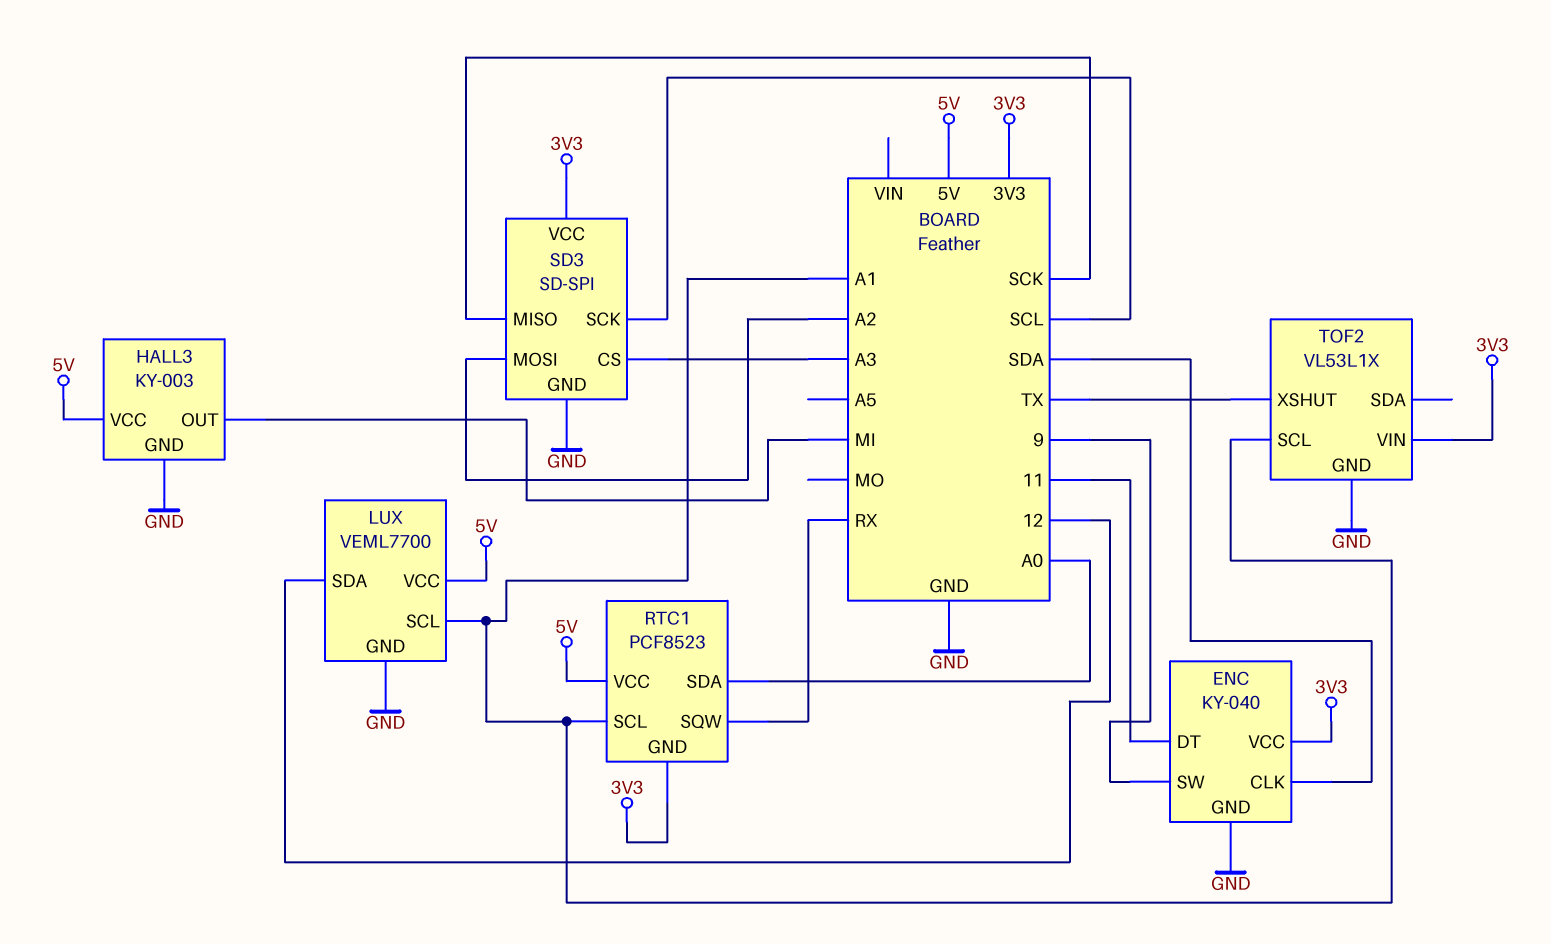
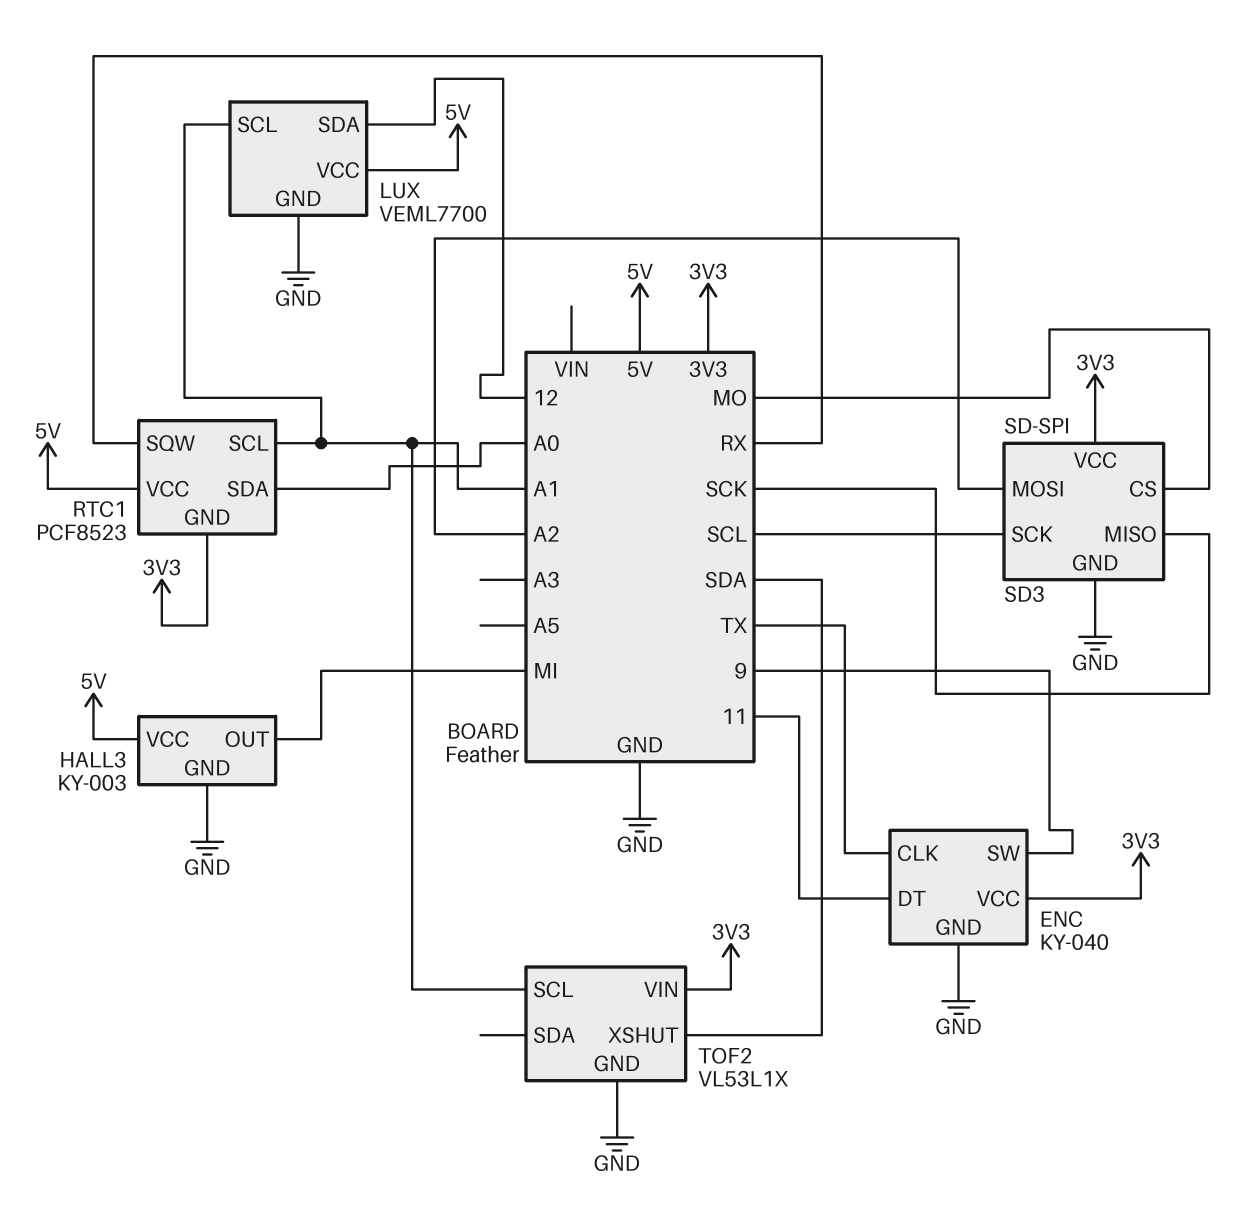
ENC pin CLK: SDA -> TX
SD3 pin CS: A3 -> MO
TOF2 pin XSHUT: TX -> SDA

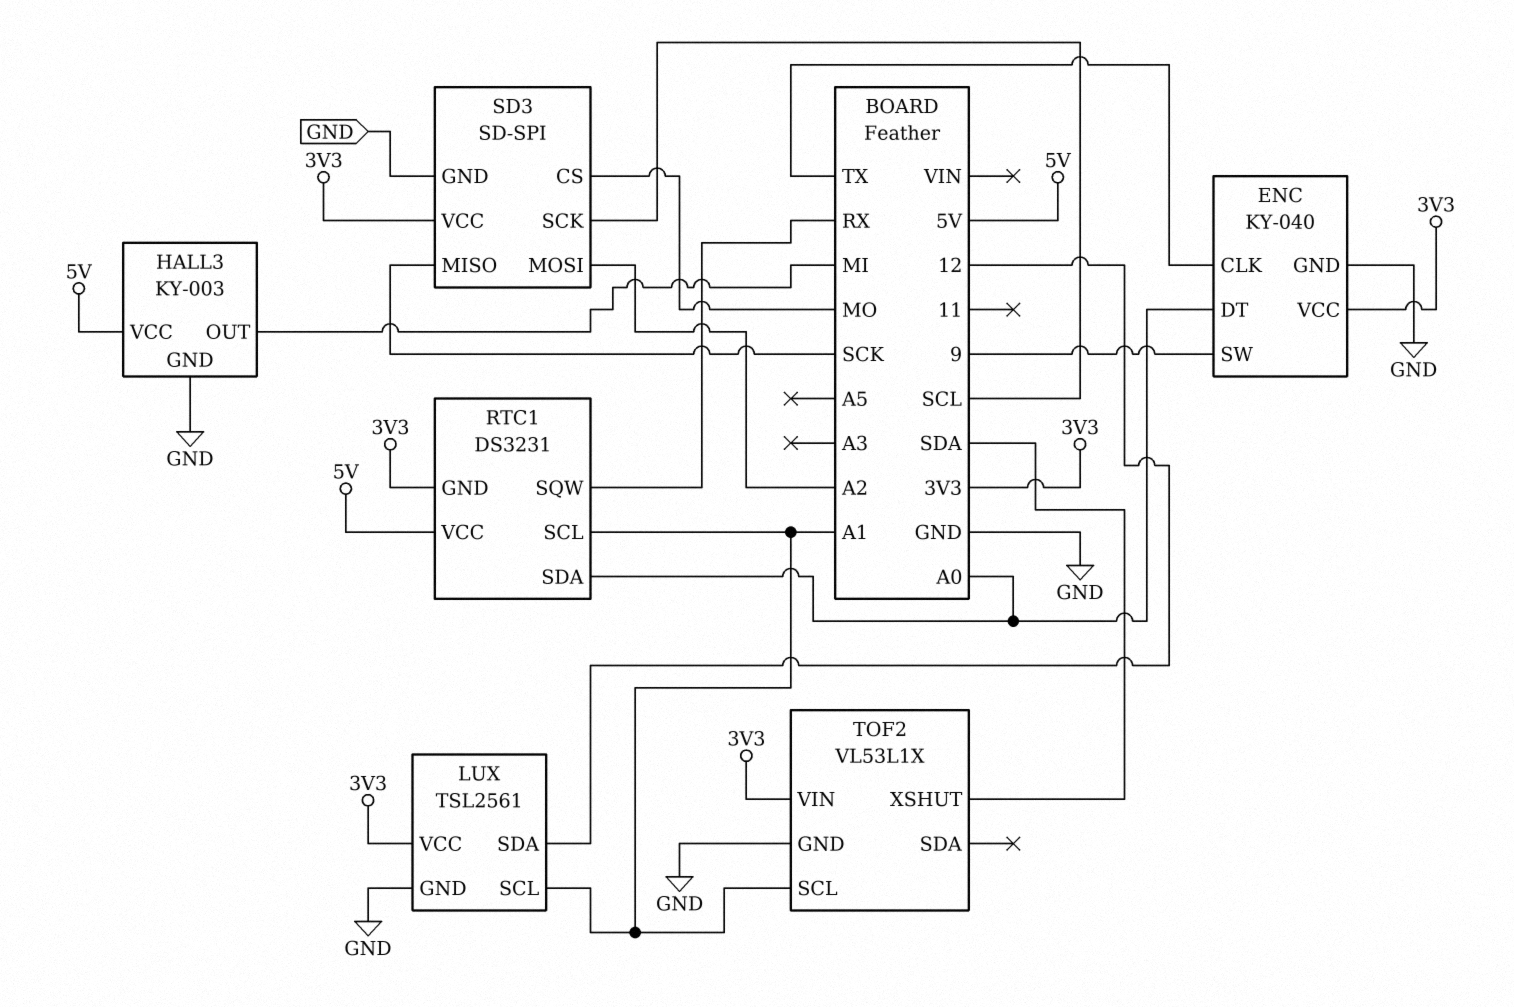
ENC pin DT: 11 -> A0
LUX: VEML7700 -> TSL2561
LUX pin VCC: 5V -> 3V3
RTC1: PCF8523 -> DS3231

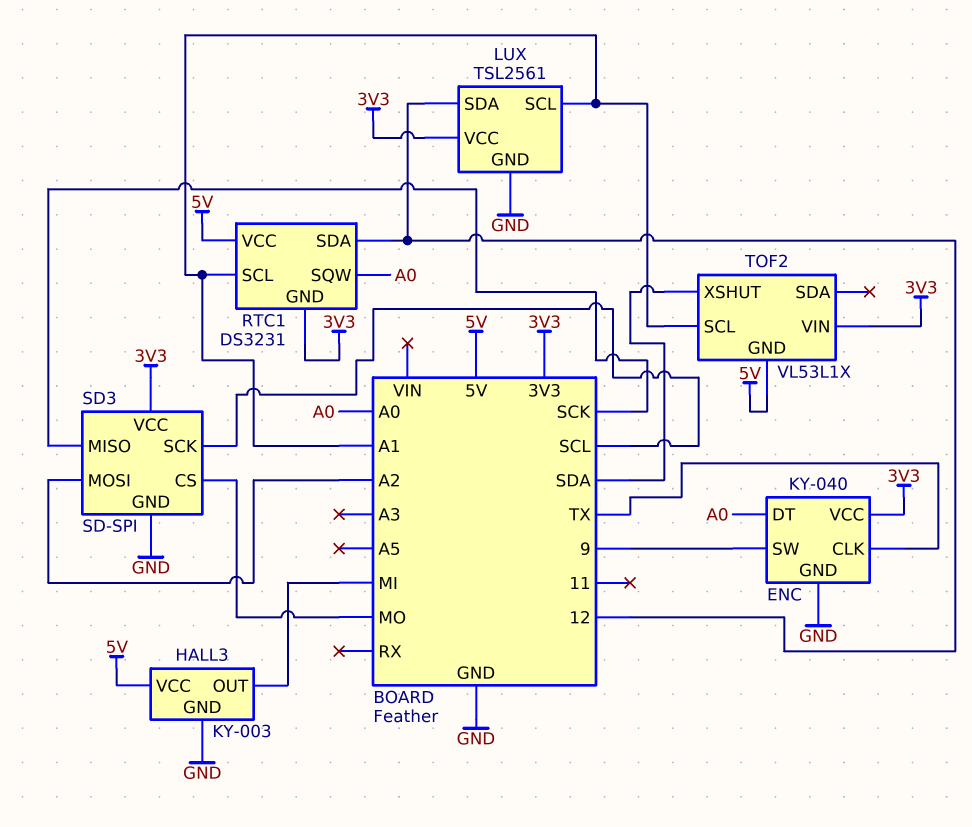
RTC1 pin SDA: A0 -> 12
RTC1 pin SQW: RX -> A0
TOF2 pin GND: GND -> 5V

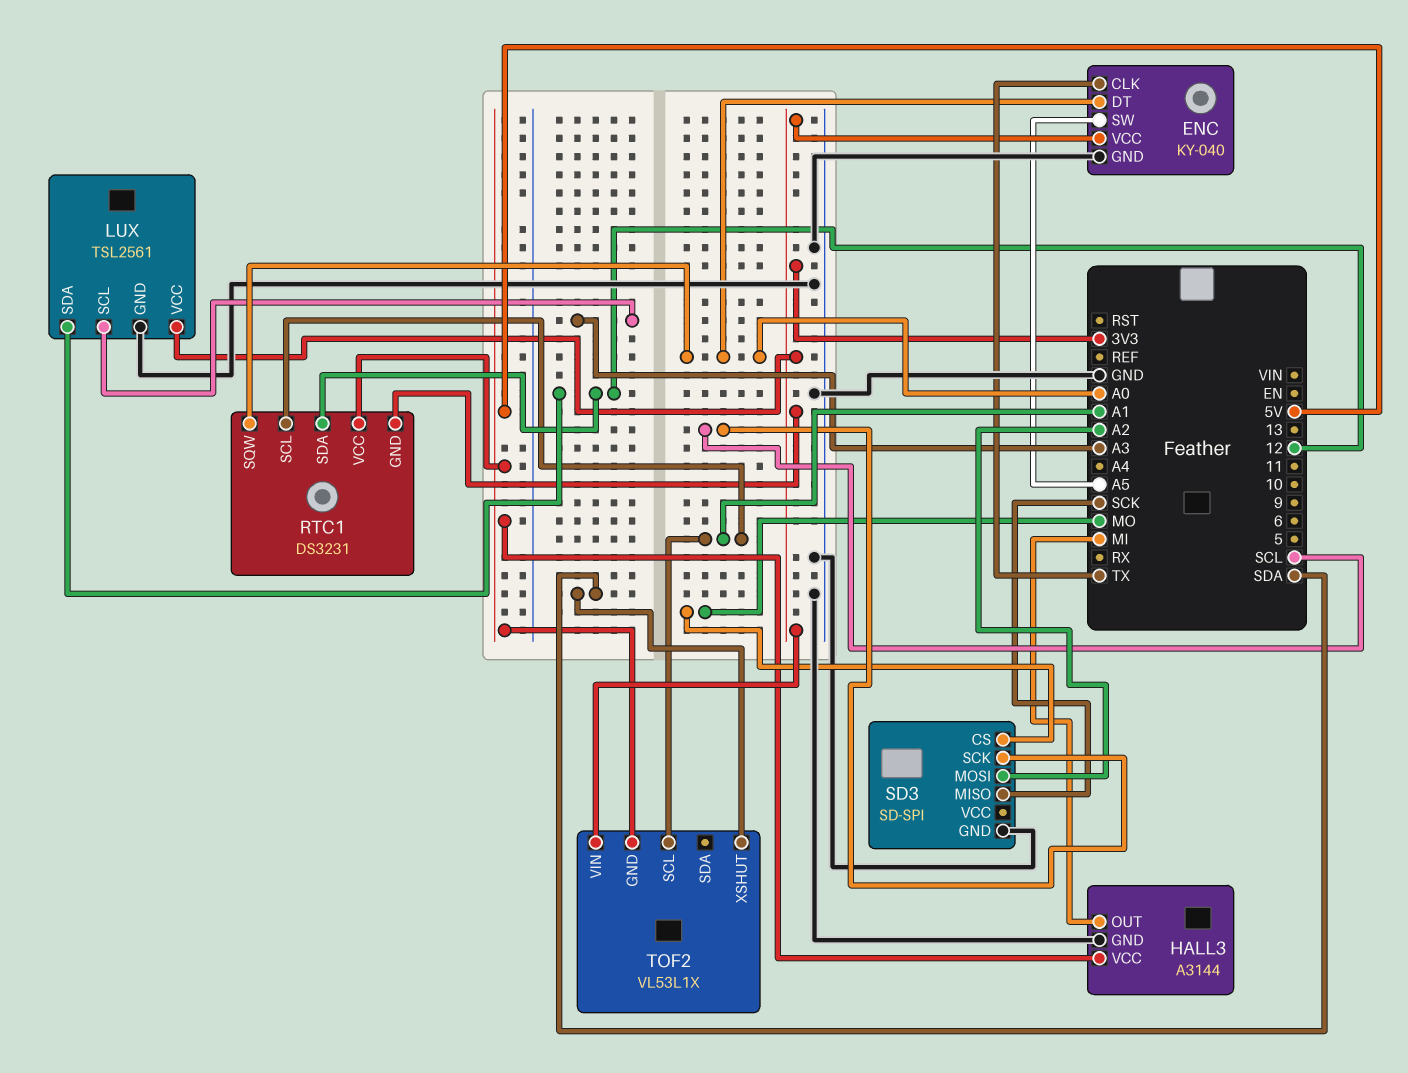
ENC pin SW: 9 -> A5
HALL3: KY-003 -> A3144
LUX pin SCL: A1 -> A3
SD3 pin VCC: 3V3 -> none

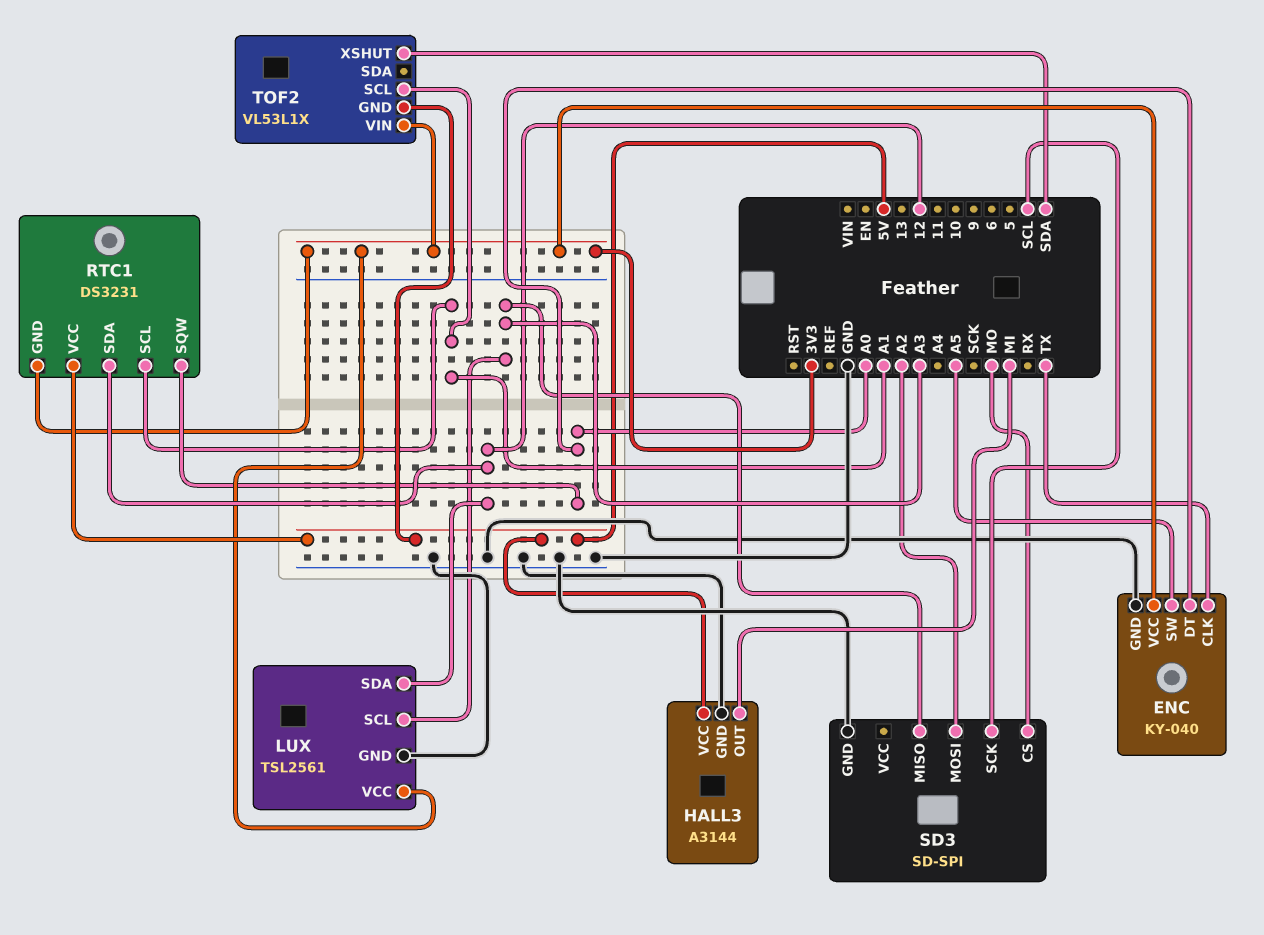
SD3 pin MISO: SCK -> A3

